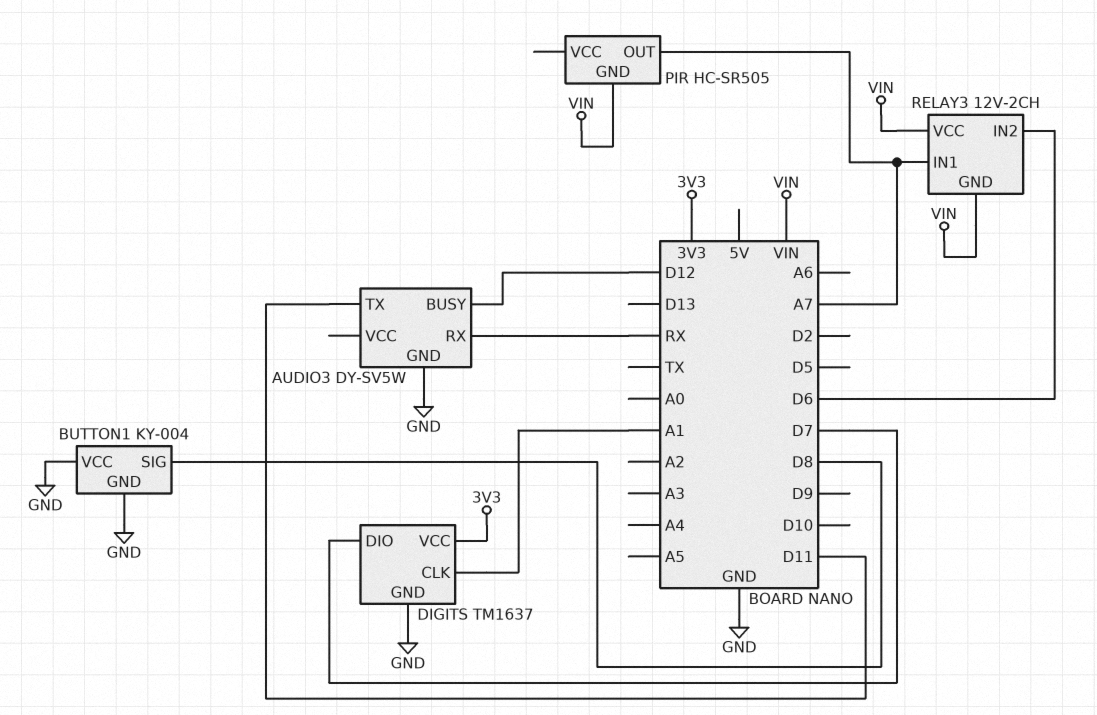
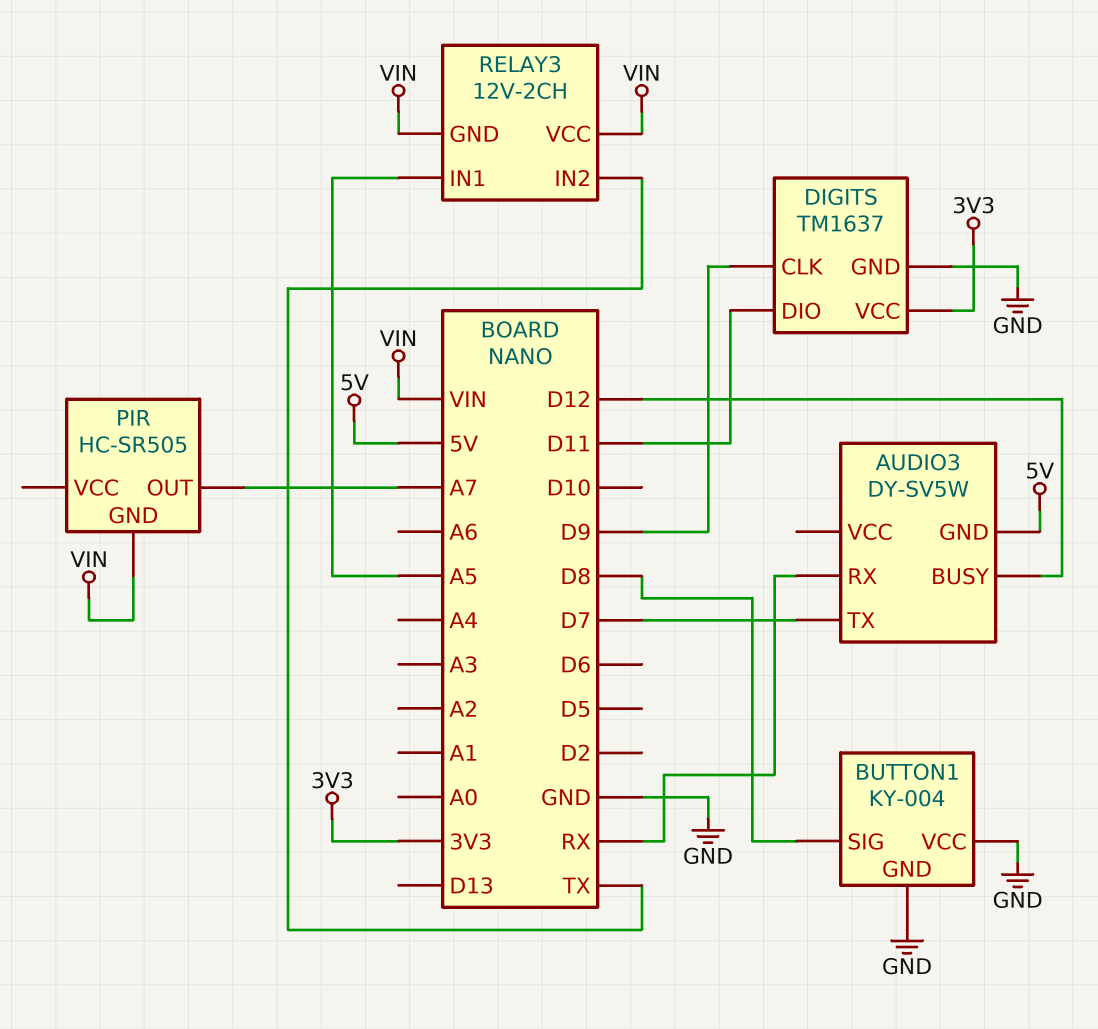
AUDIO3 pin GND: GND -> 5V
AUDIO3 pin TX: D11 -> D7
DIGITS pin CLK: A1 -> D9
DIGITS pin DIO: D7 -> D11
RELAY3 pin IN1: A7 -> A5
RELAY3 pin IN2: D6 -> TX

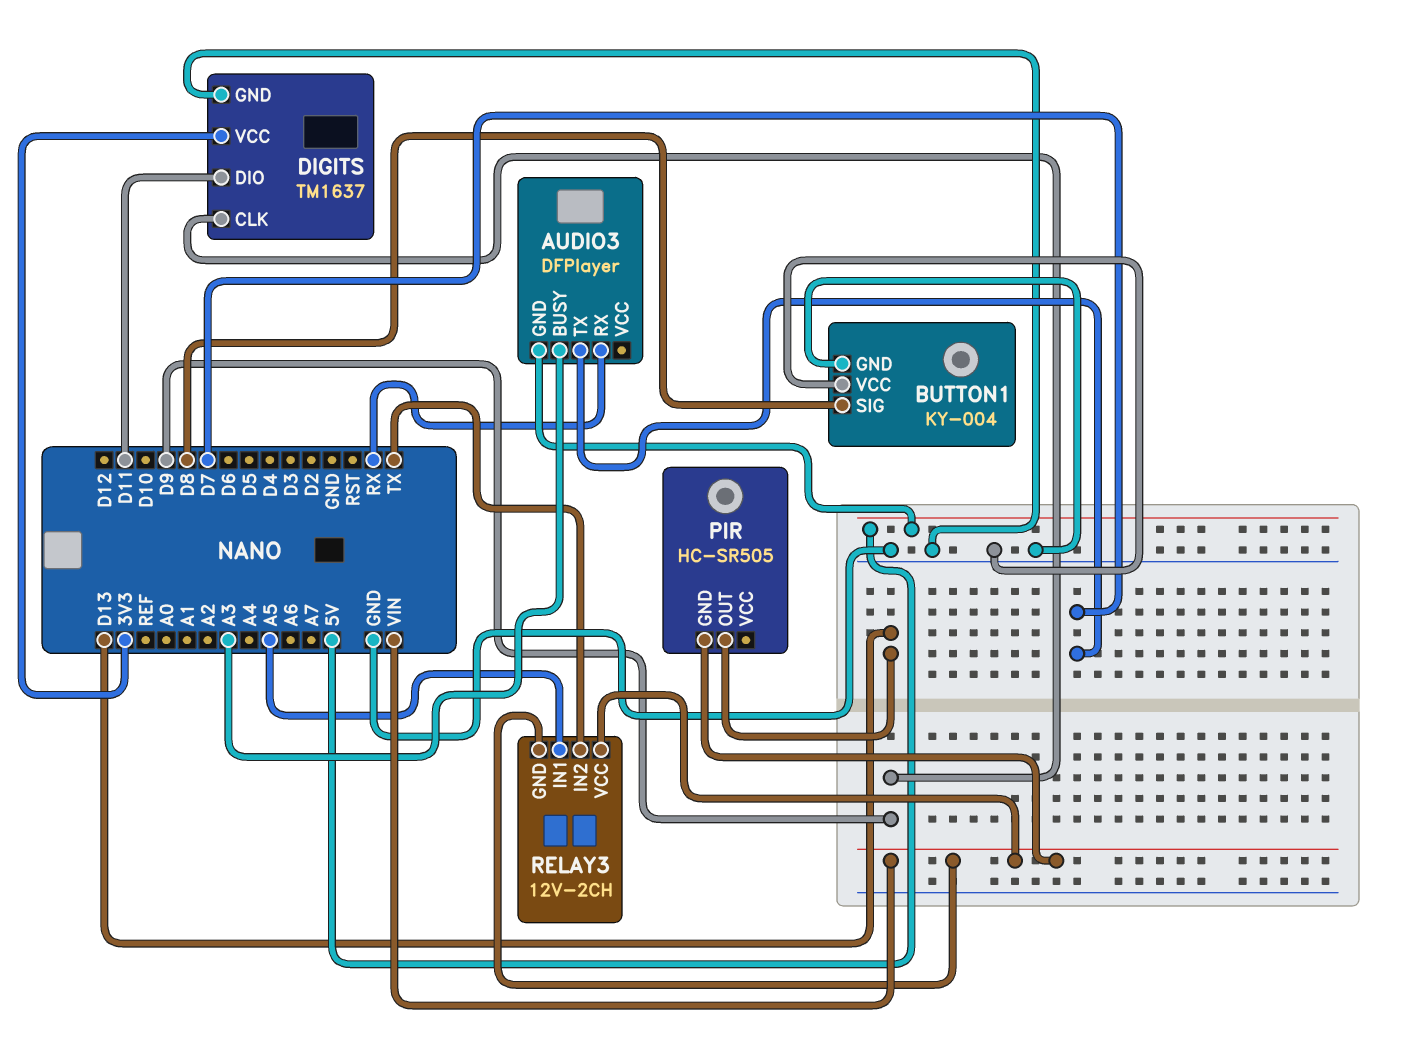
AUDIO3: DY-SV5W -> DFPlayer
AUDIO3 pin BUSY: D12 -> A3
PIR pin OUT: A7 -> D13

